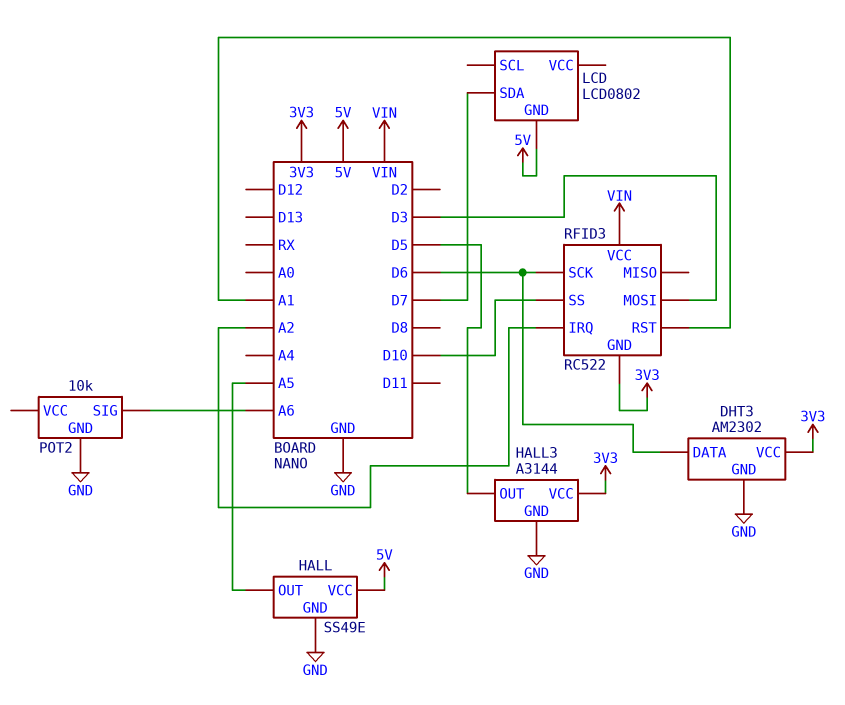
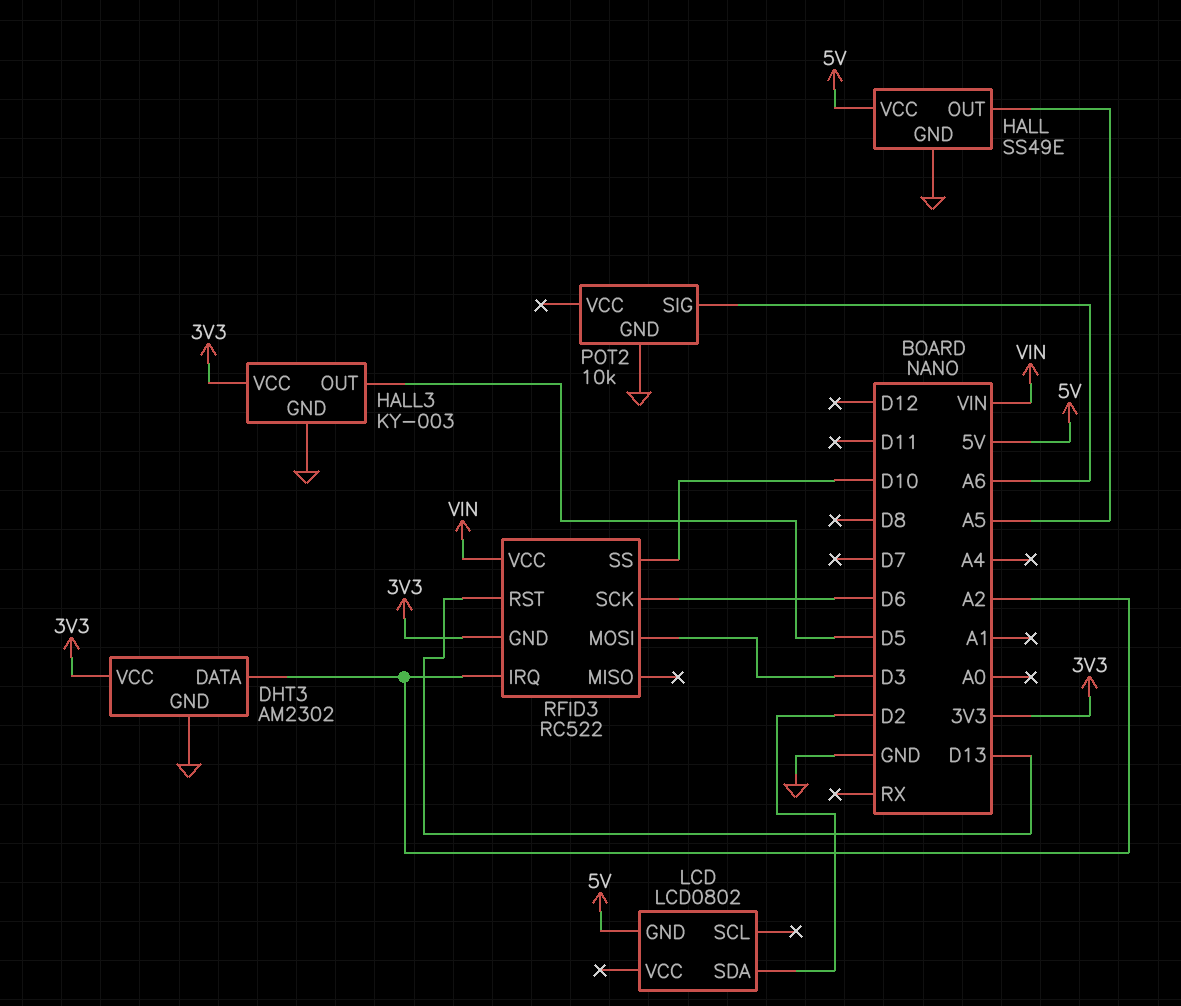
DHT3 pin DATA: D6 -> A2
HALL3: A3144 -> KY-003
LCD pin SDA: D7 -> D2
RFID3 pin RST: A1 -> D13

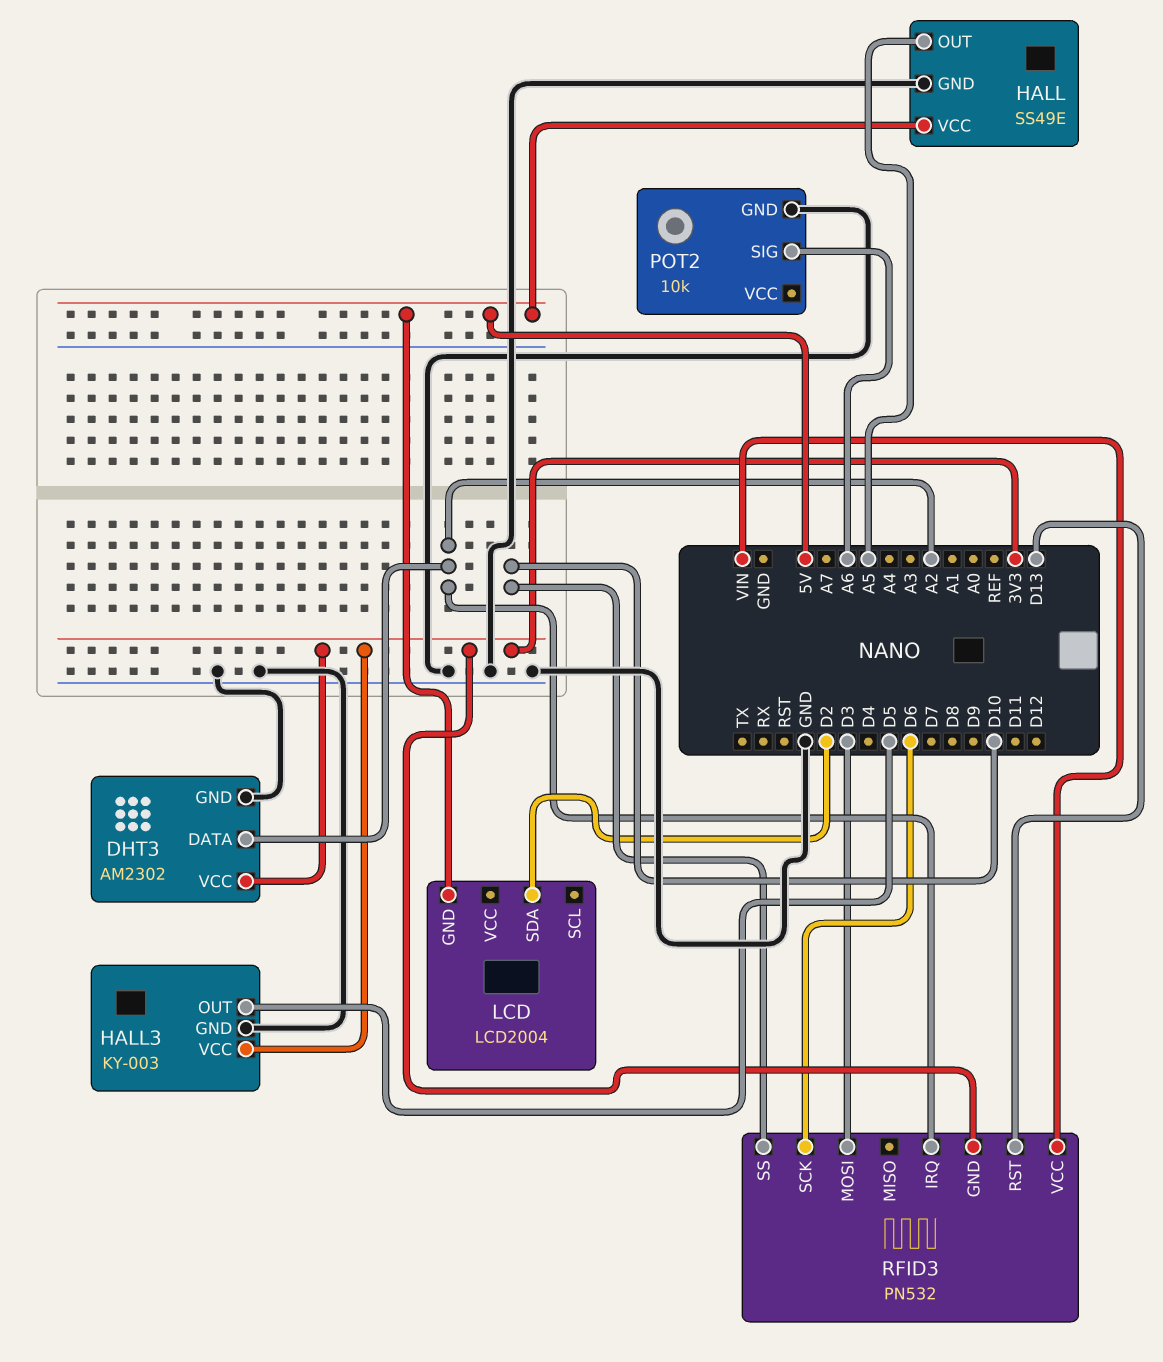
LCD: LCD0802 -> LCD2004
RFID3: RC522 -> PN532

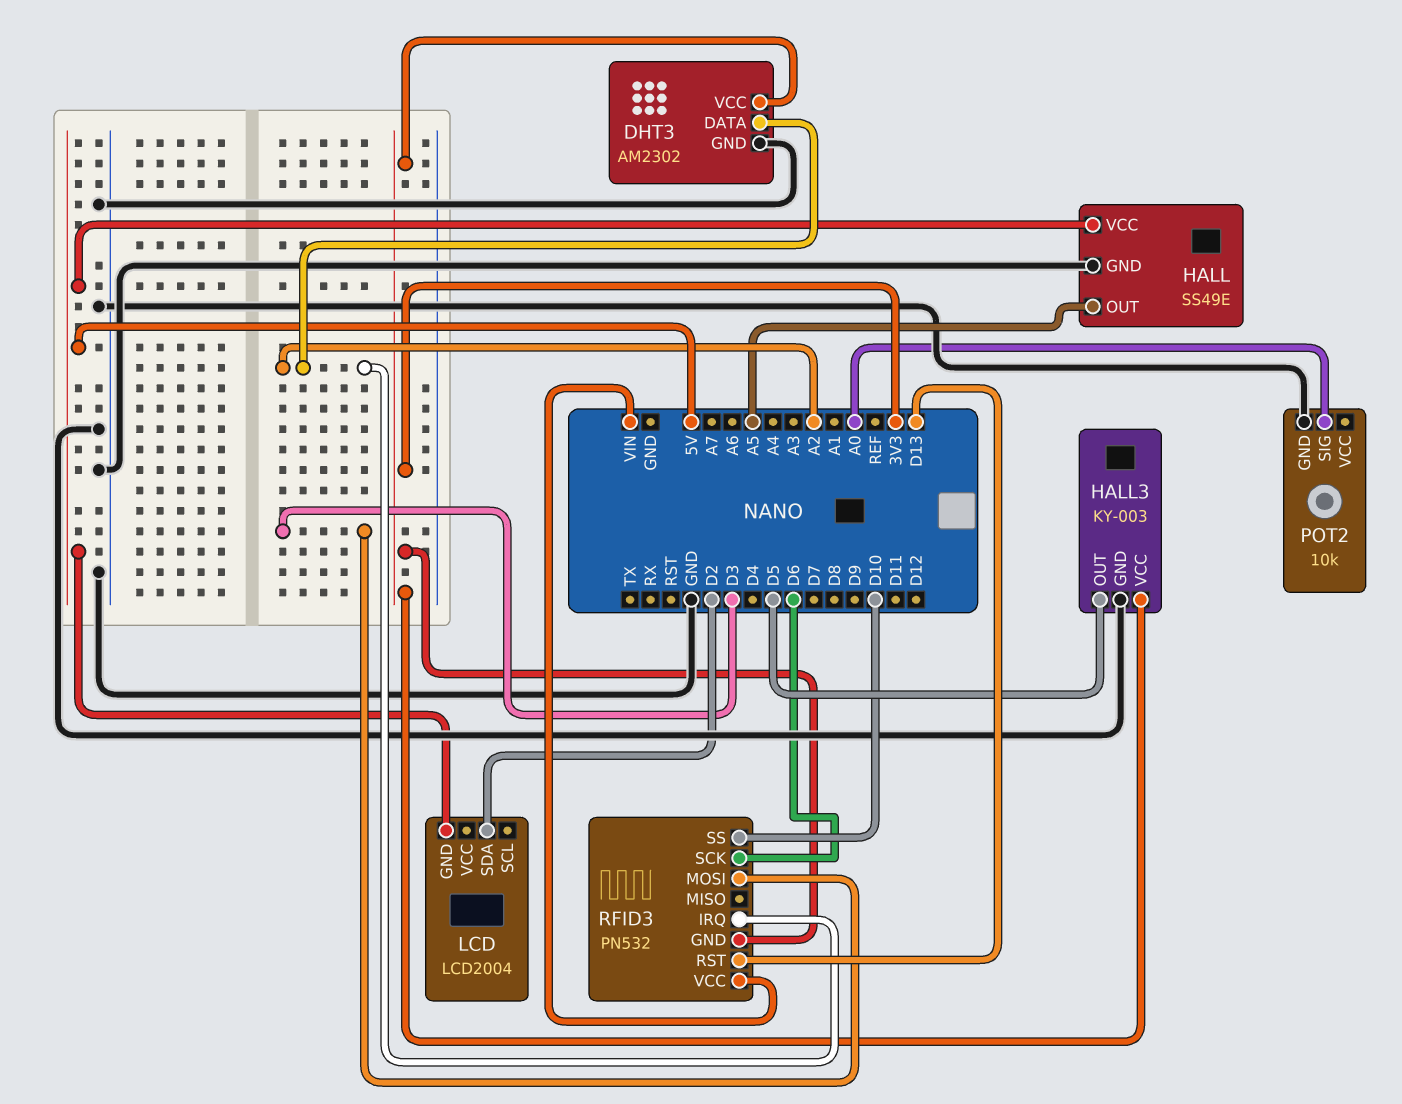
POT2 pin SIG: A6 -> A0

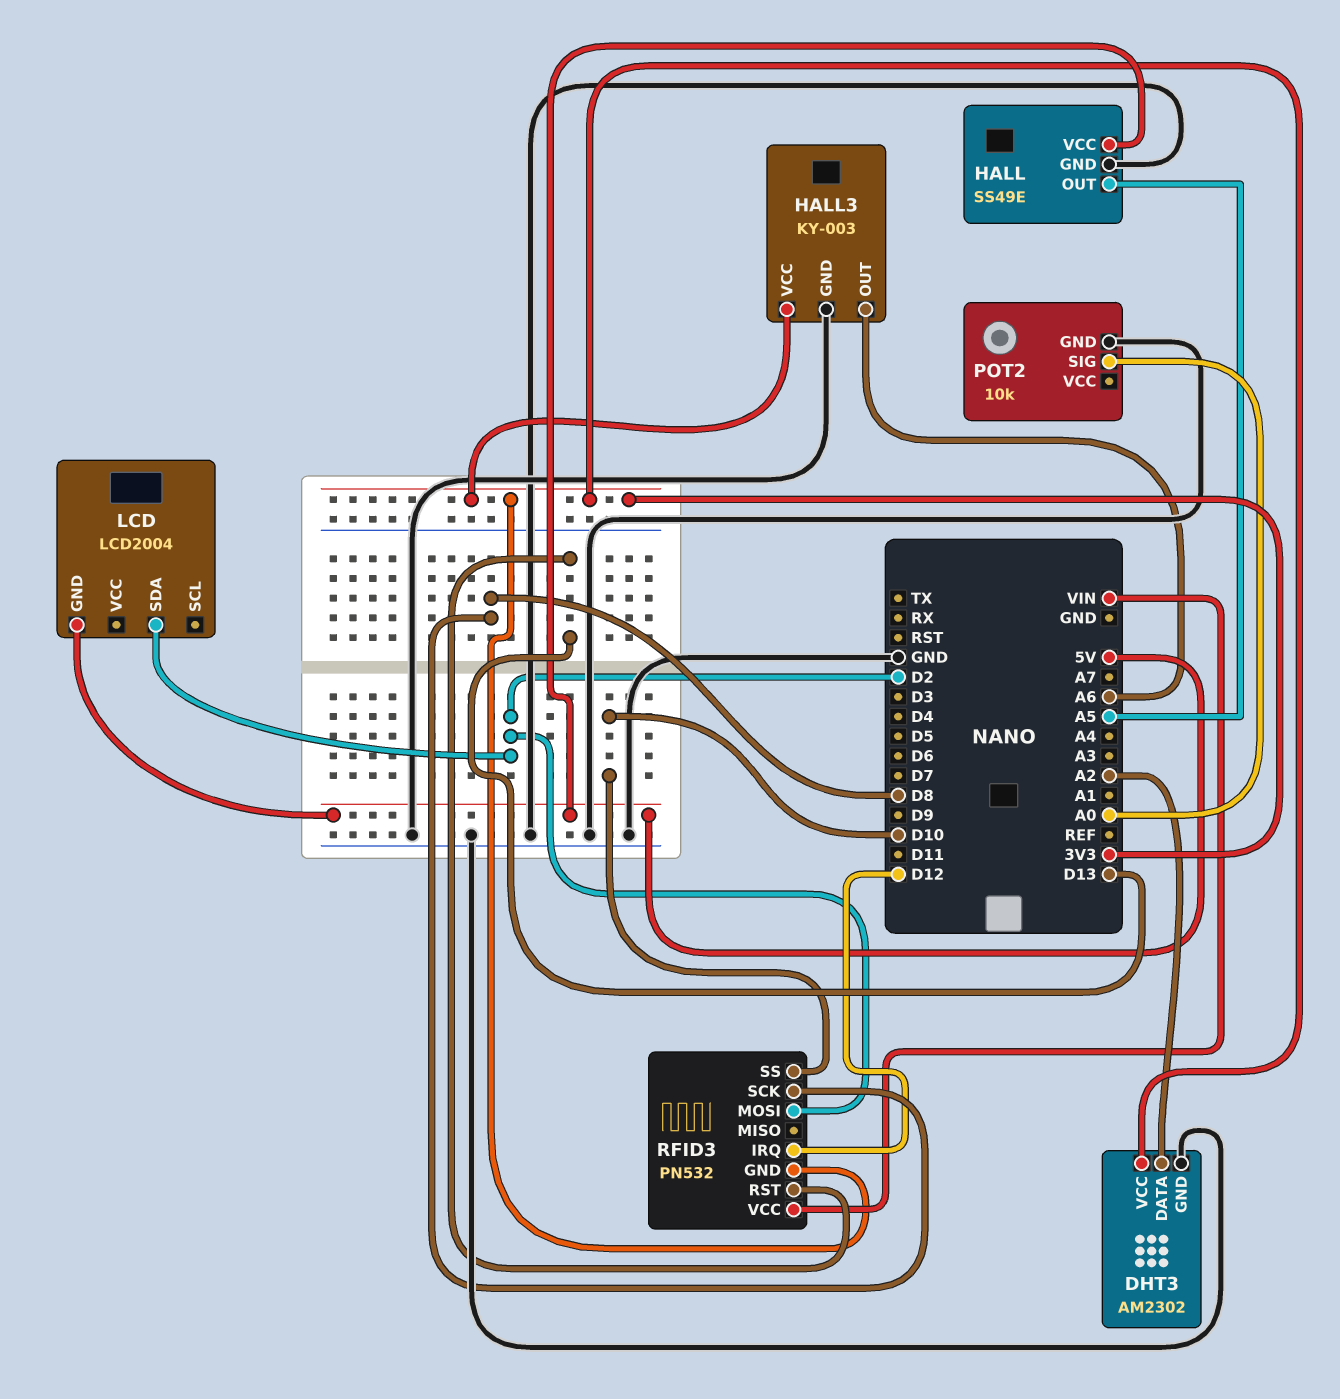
HALL3 pin OUT: D5 -> A6
RFID3 pin IRQ: A2 -> D12
RFID3 pin MOSI: D3 -> D2
RFID3 pin SCK: D6 -> D8

